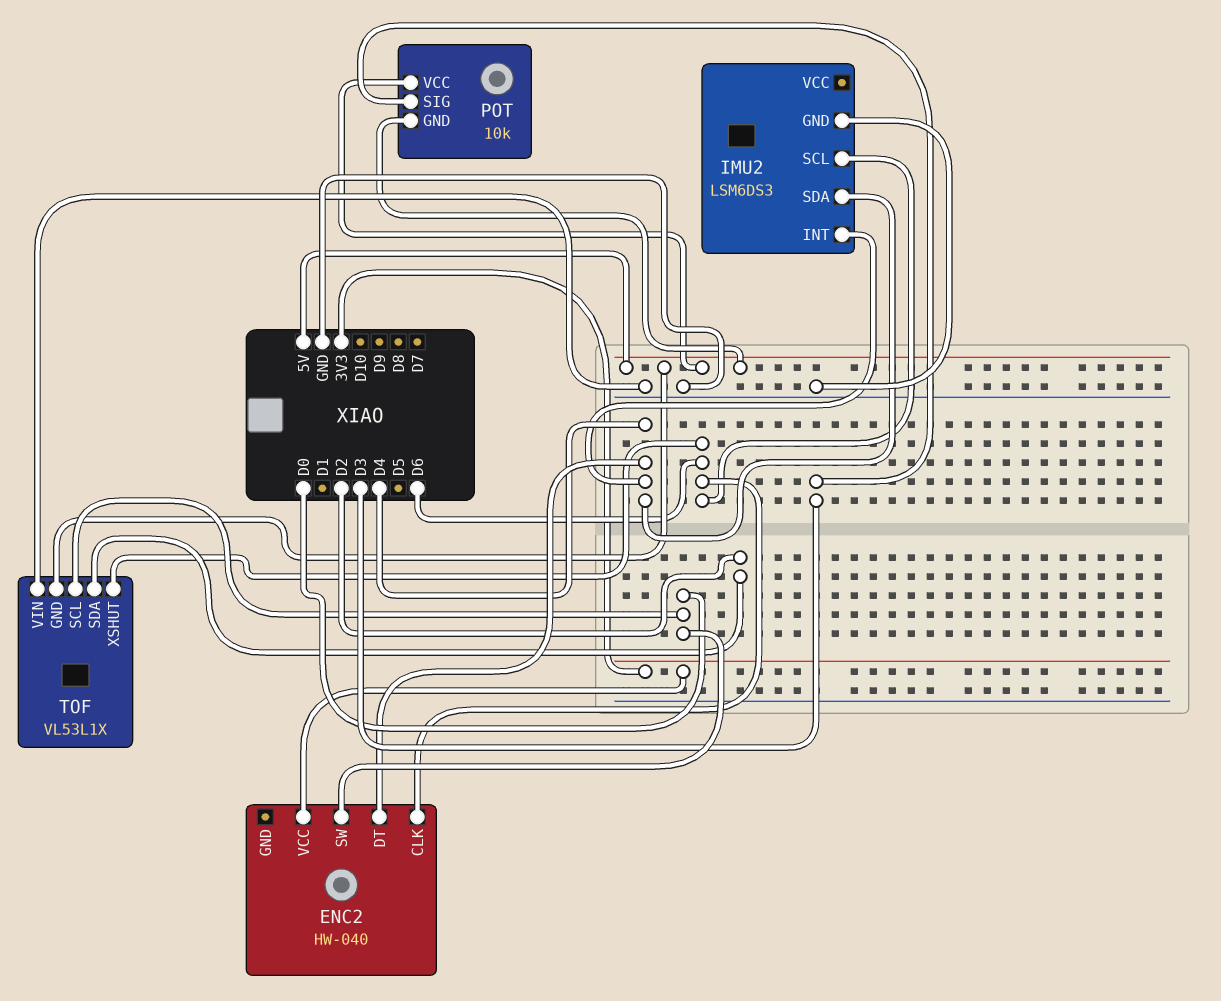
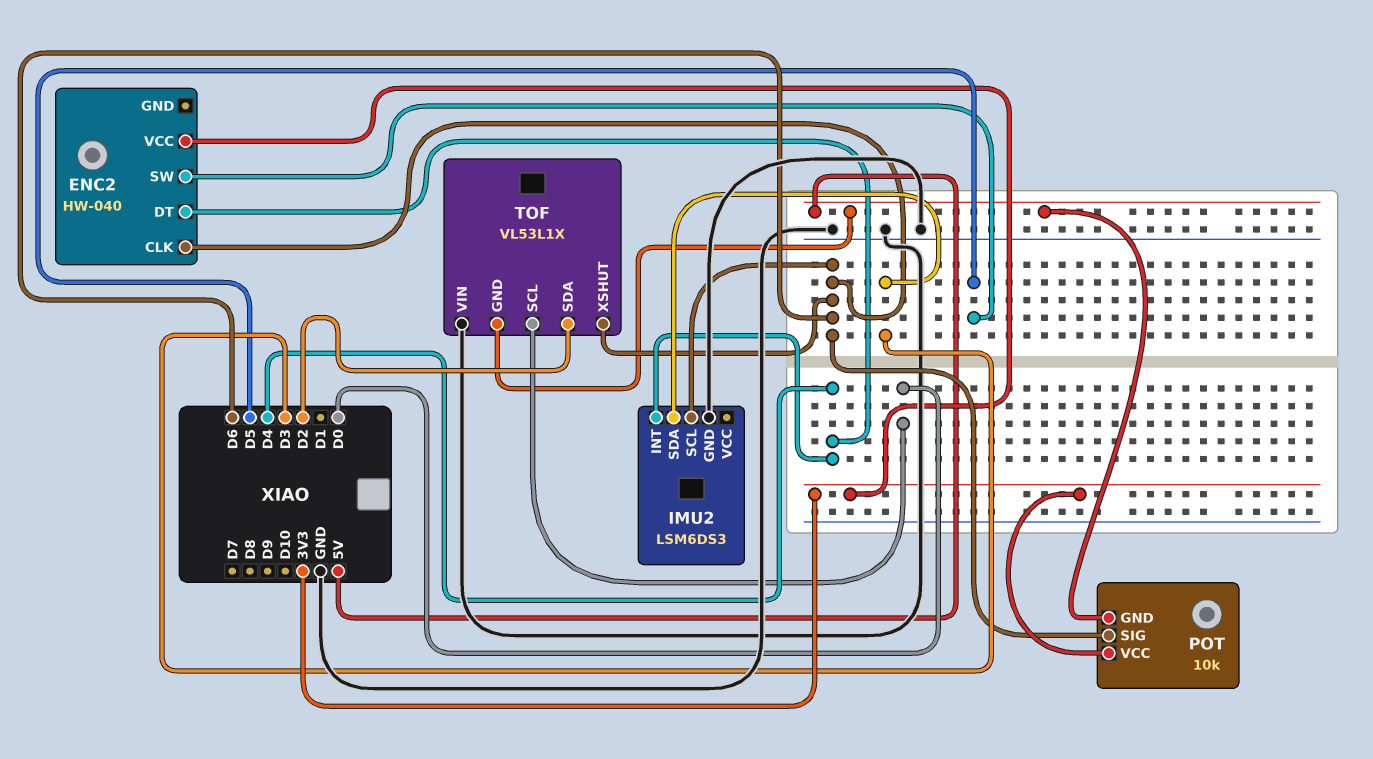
ENC2 pin SW: D0 -> D5
IMU2 pin SDA: D4 -> D3
POT pin SIG: D3 -> D6
POT pin VCC: 5V -> 3V3

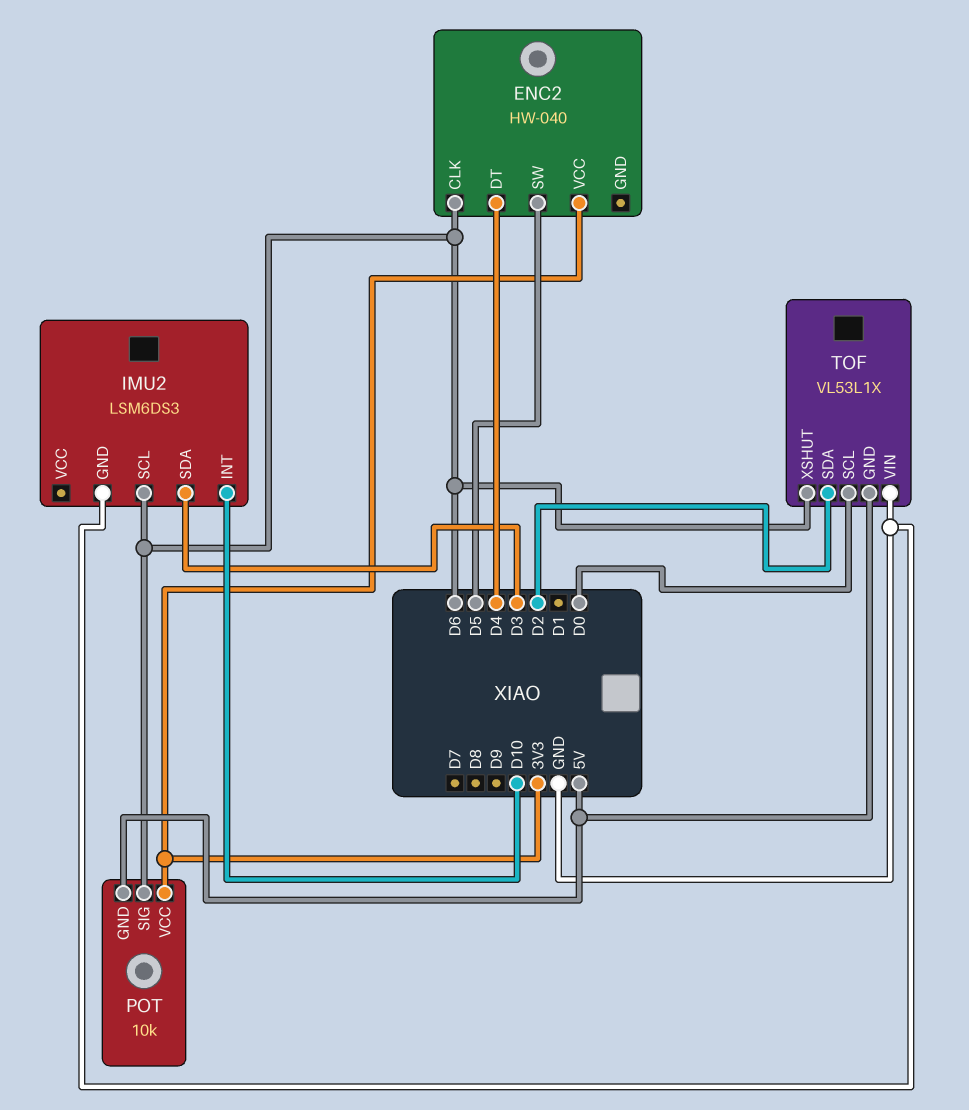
IMU2 pin INT: D4 -> D10

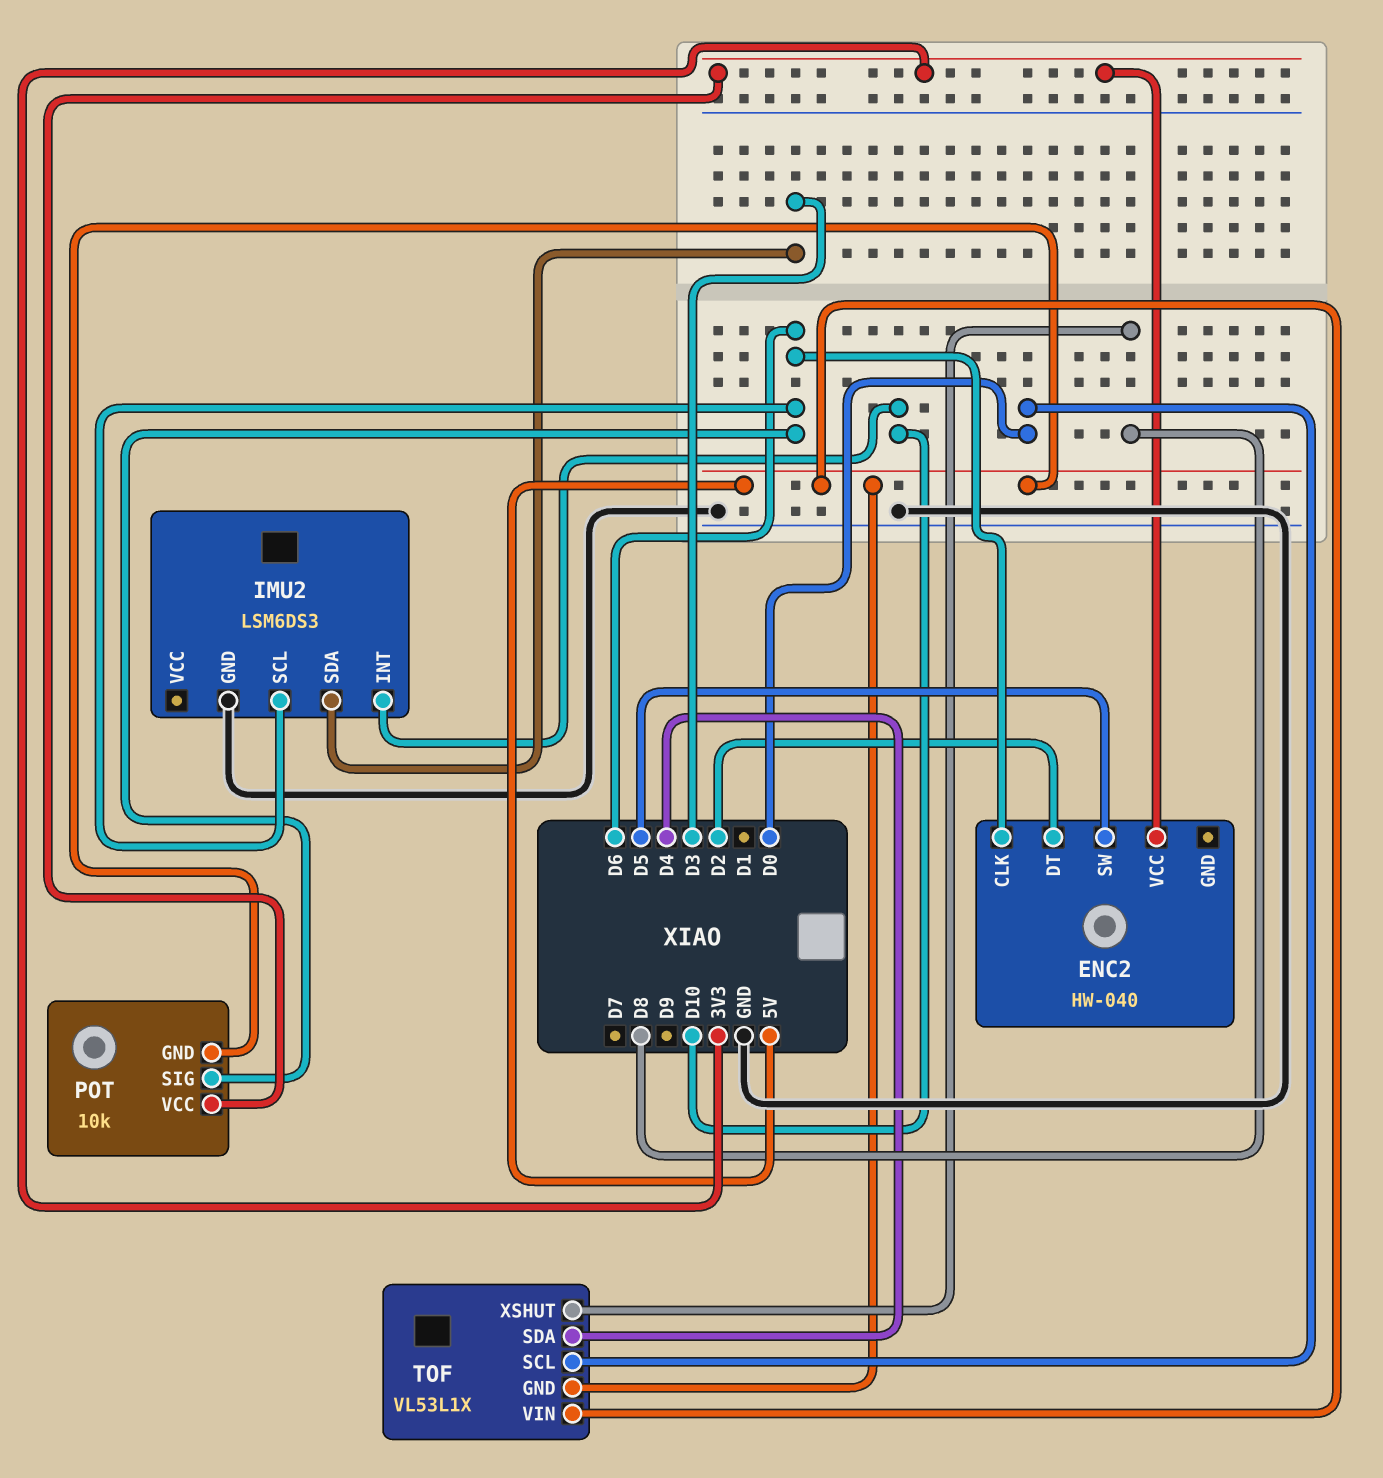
ENC2 pin DT: D4 -> D2
TOF pin SDA: D2 -> D4
TOF pin VIN: GND -> 5V
TOF pin XSHUT: D6 -> D8

